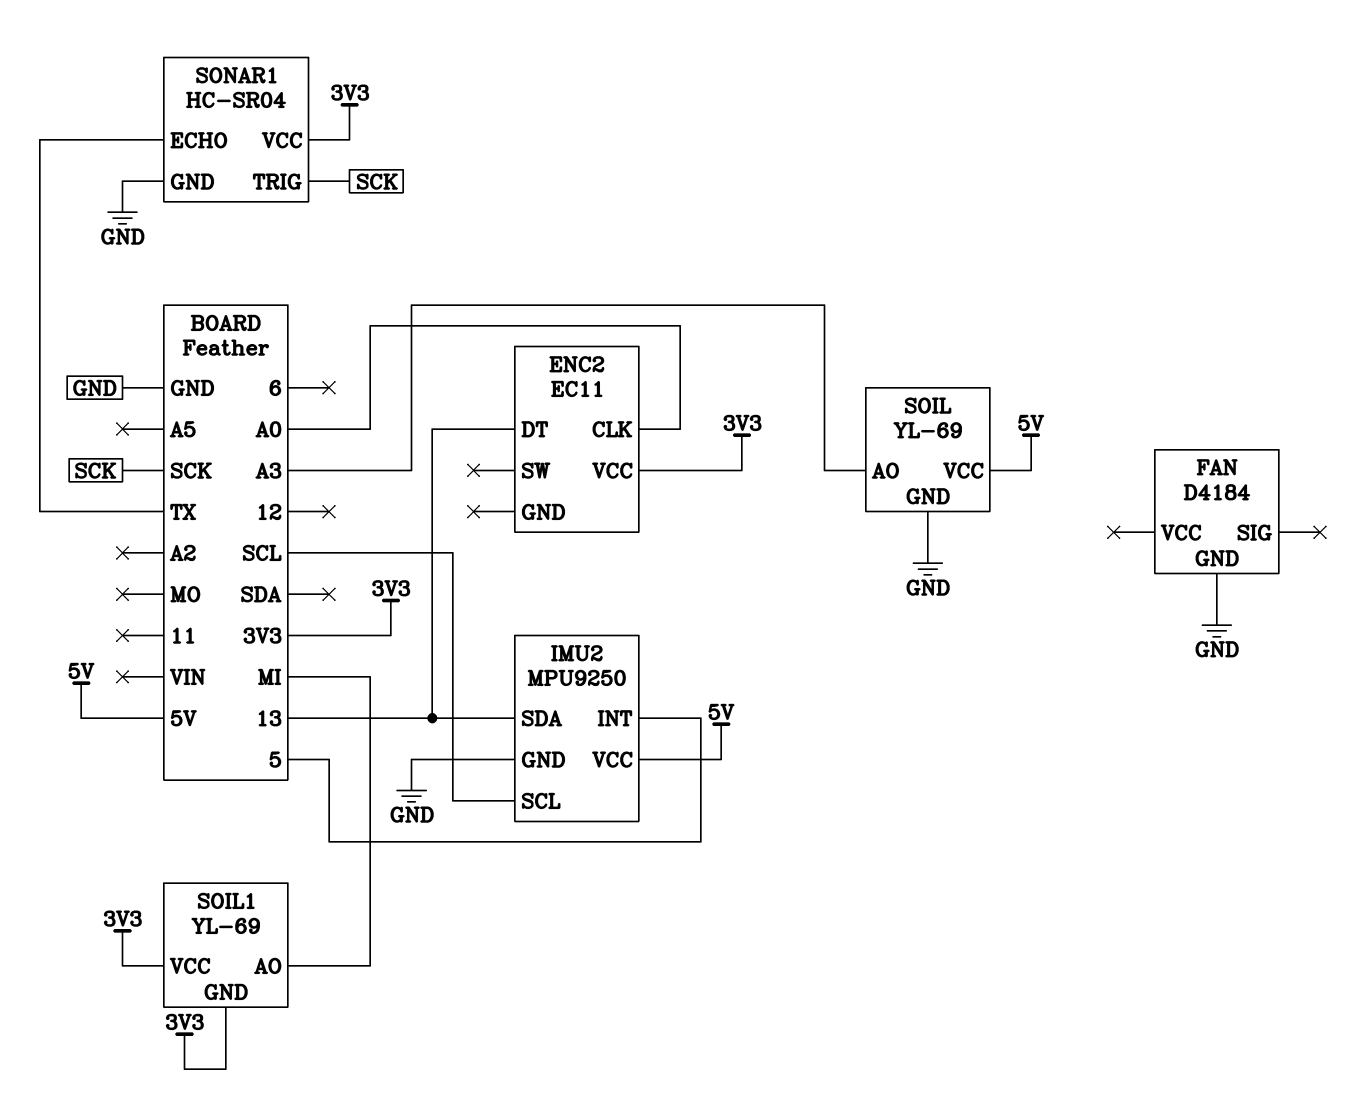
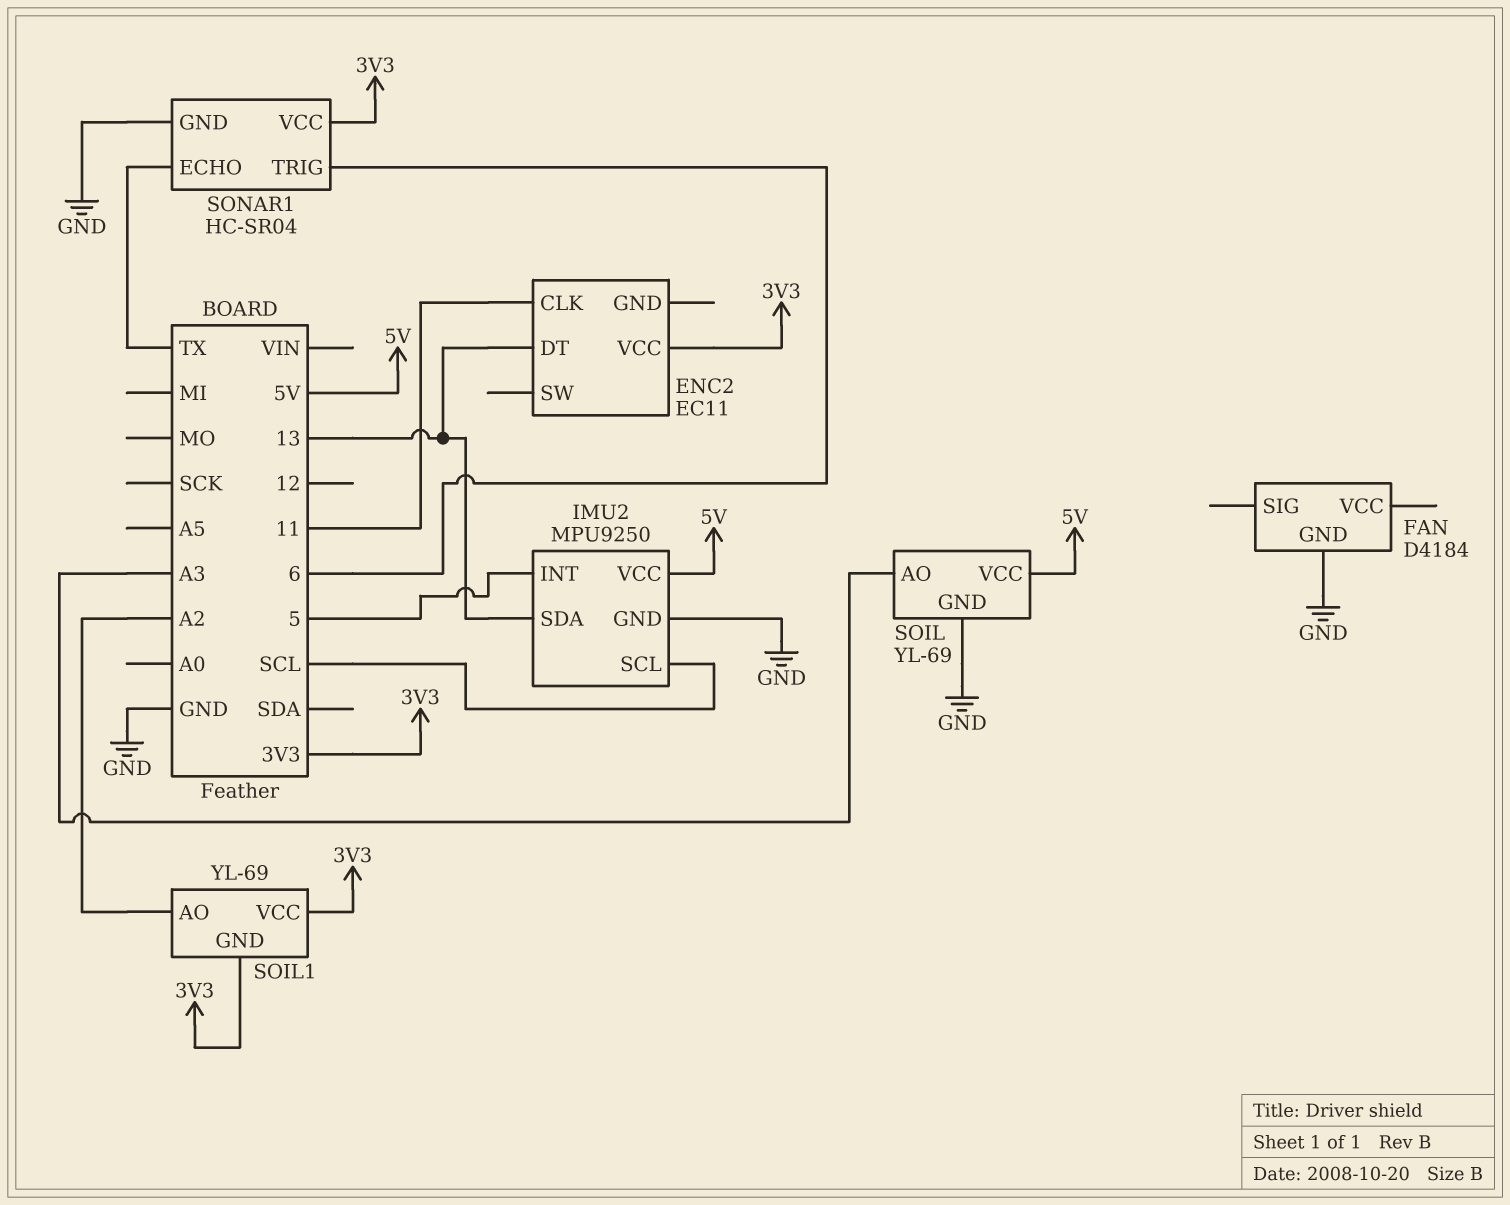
ENC2 pin CLK: A0 -> 11
SOIL1 pin AO: MI -> A2
SONAR1 pin TRIG: SCK -> 6

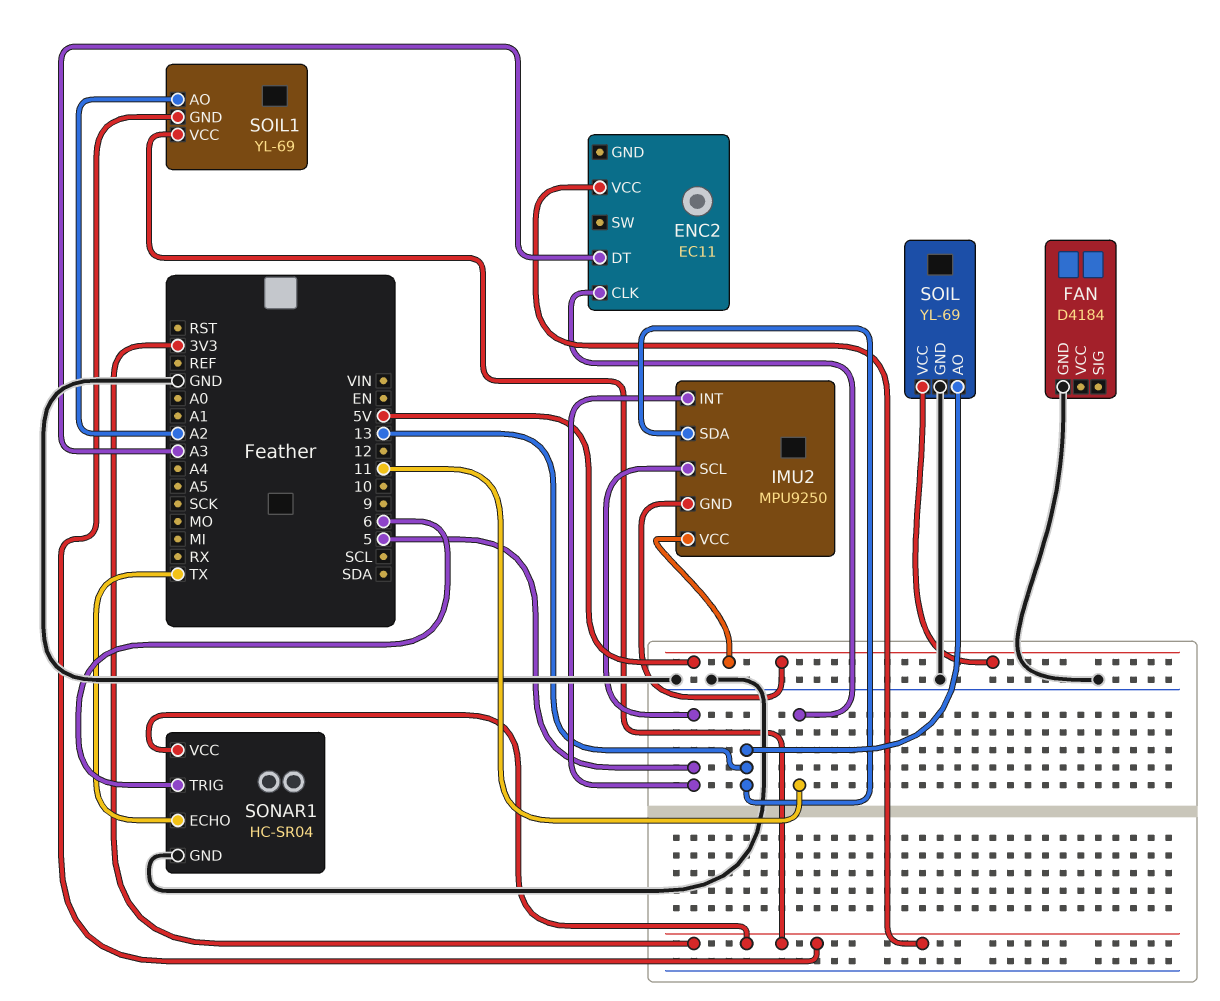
ENC2 pin DT: 13 -> A3
IMU2 pin GND: GND -> 5V
IMU2 pin SCL: SCL -> 5
SOIL pin AO: A3 -> 13

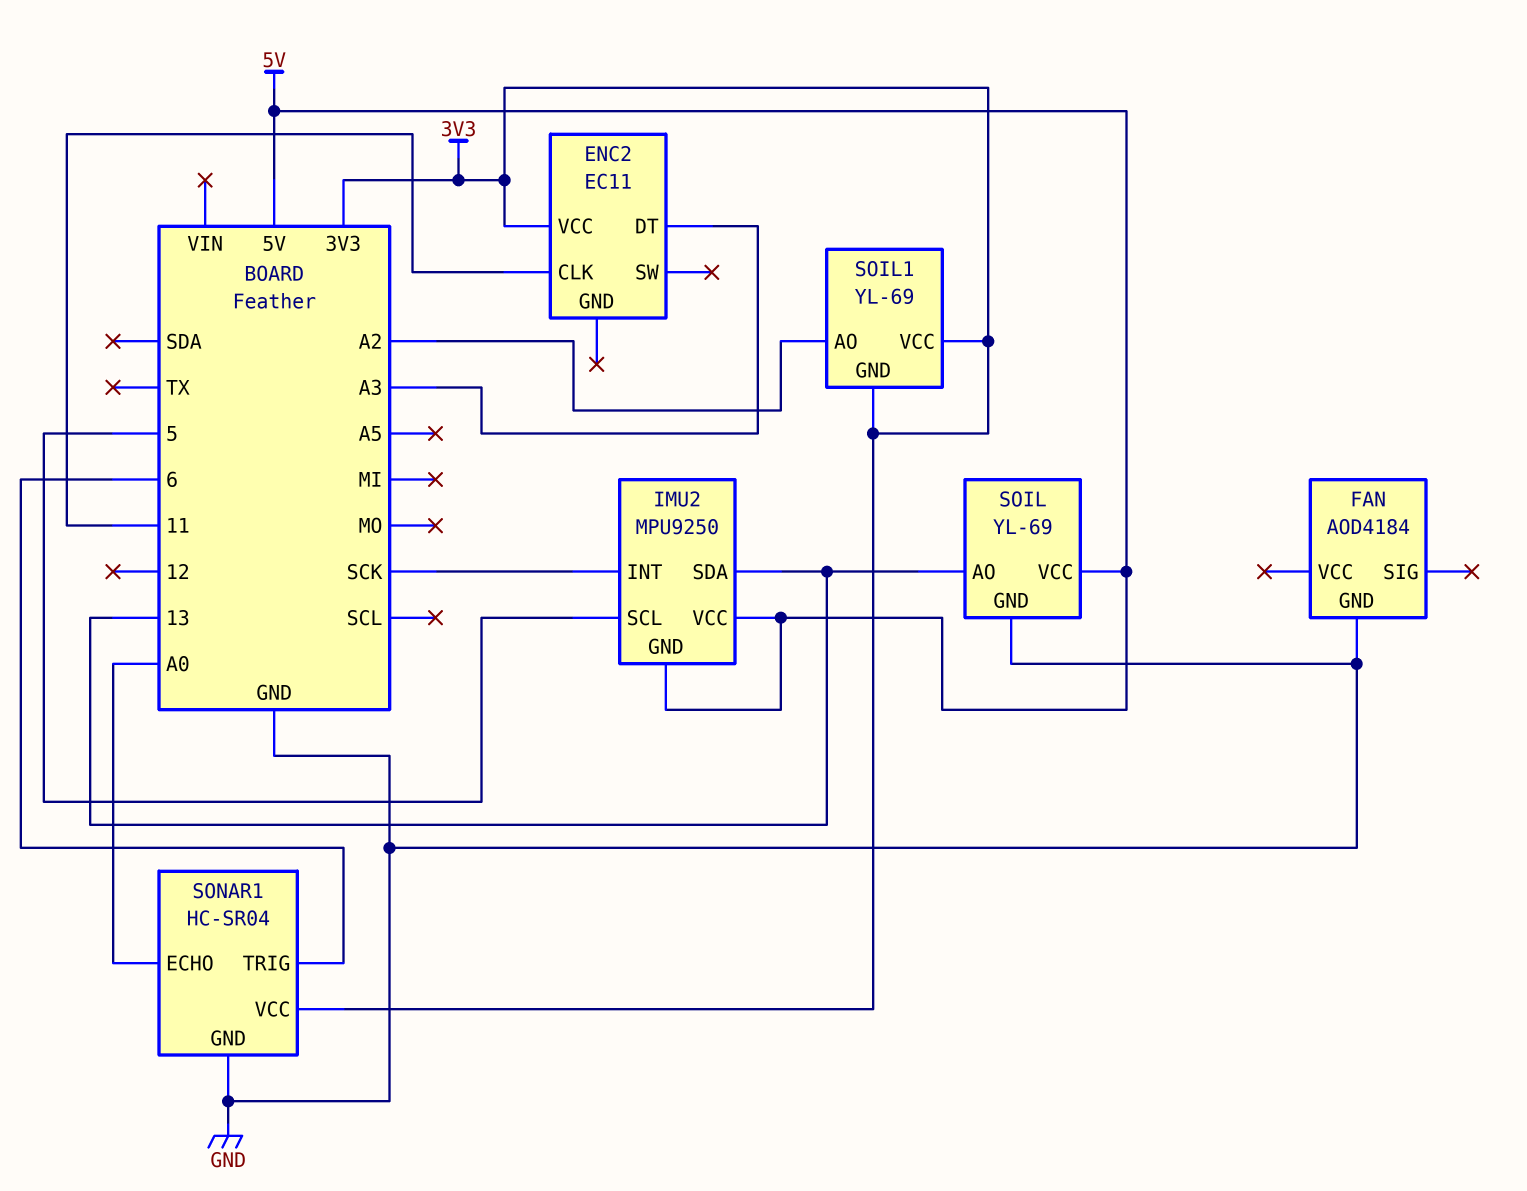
FAN: D4184 -> AOD4184
IMU2 pin INT: 5 -> SCK
SONAR1 pin ECHO: TX -> A0

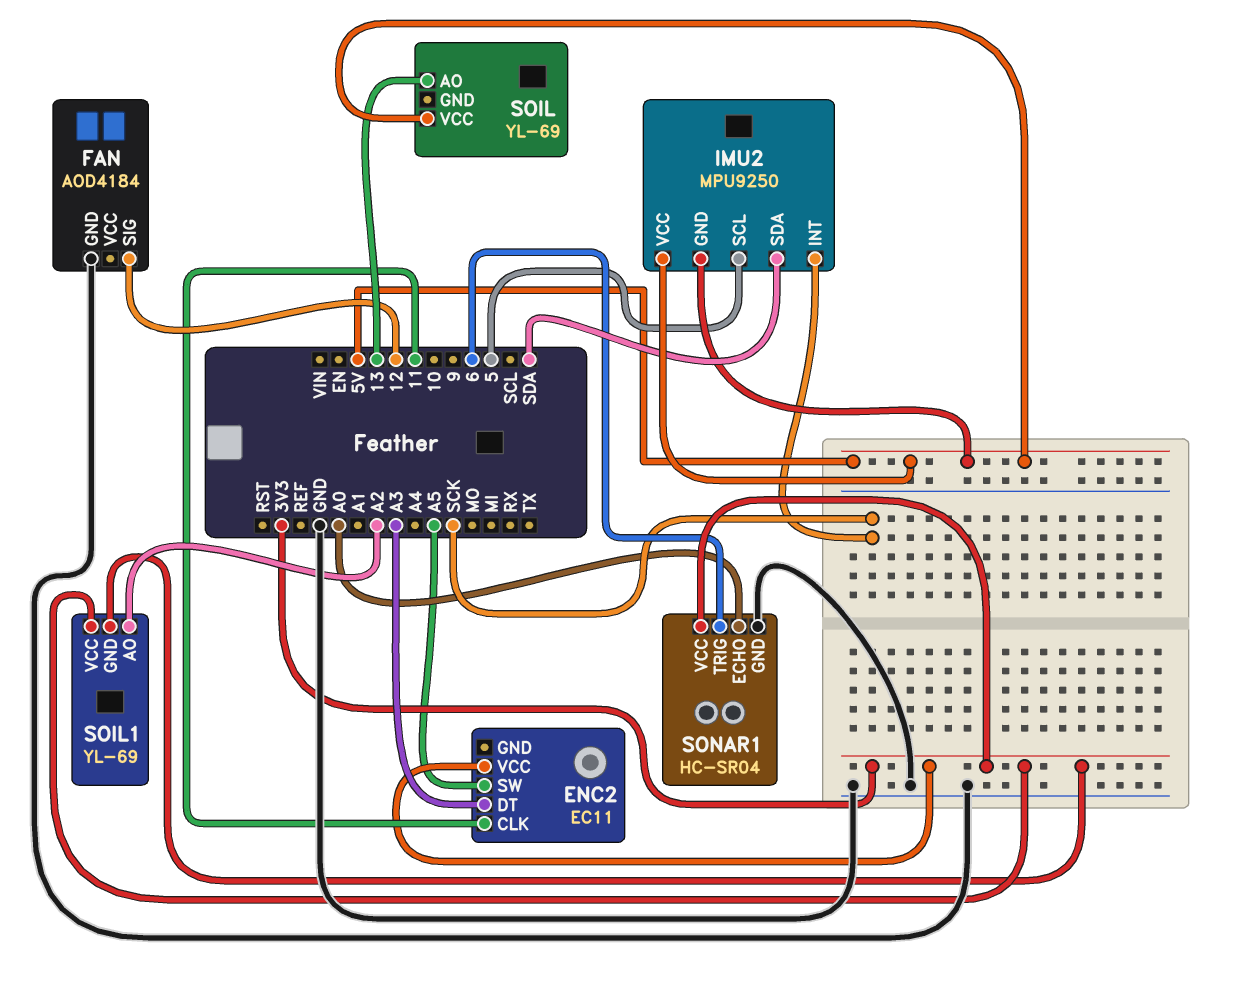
ENC2 pin SW: none -> A5
FAN pin SIG: none -> 12
IMU2 pin SDA: 13 -> SDA
SOIL pin GND: GND -> none

